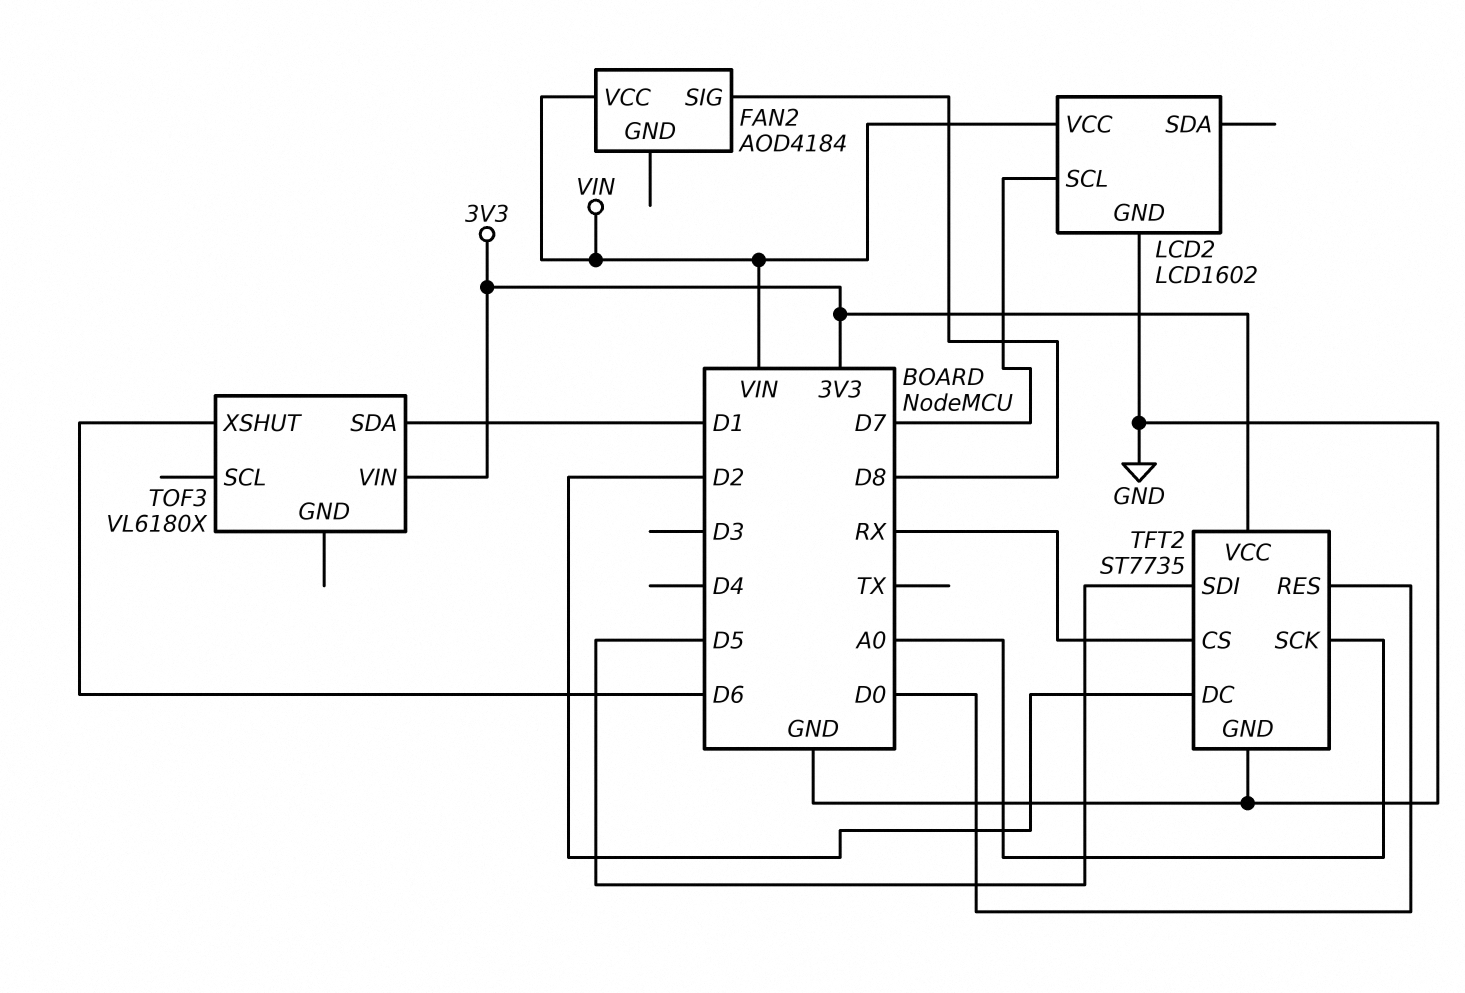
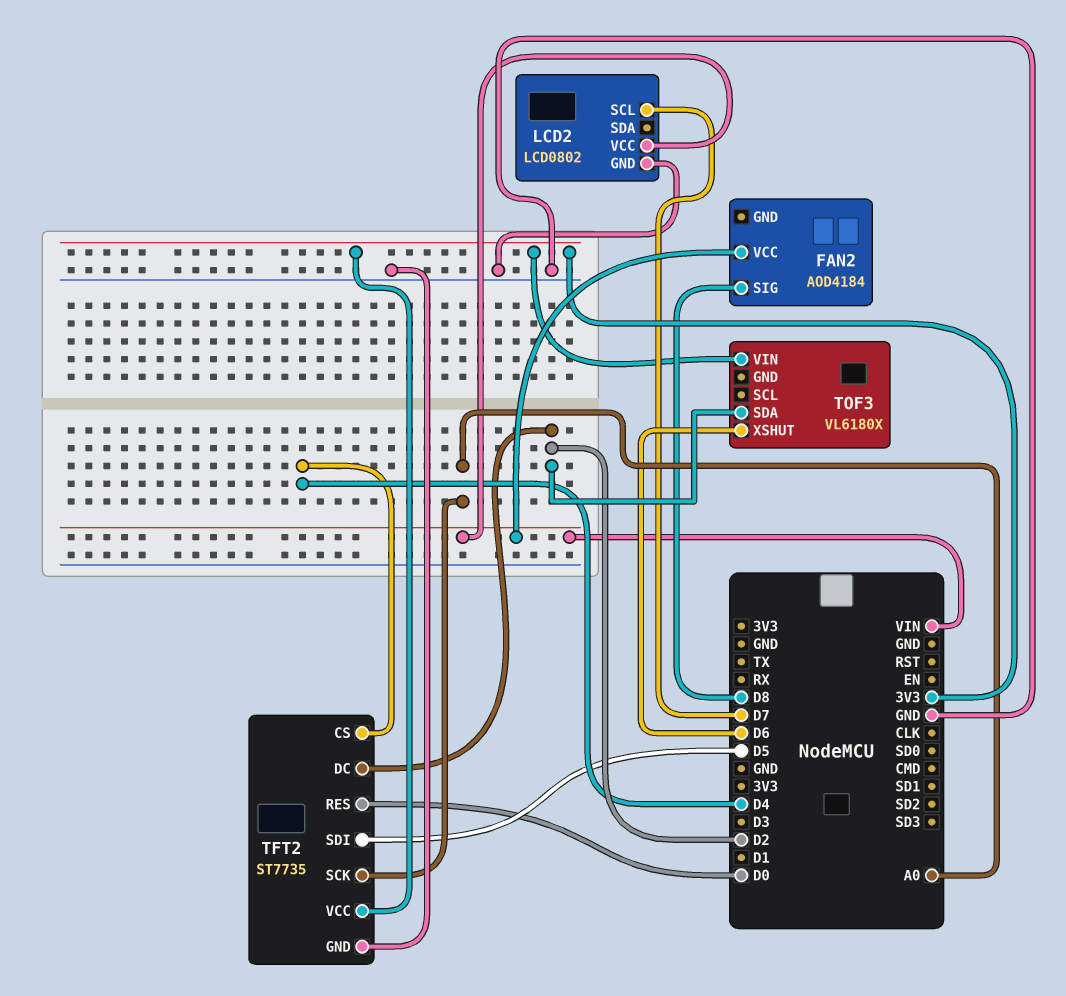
LCD2: LCD1602 -> LCD0802
TFT2 pin CS: RX -> D4
TOF3 pin SDA: D1 -> D2

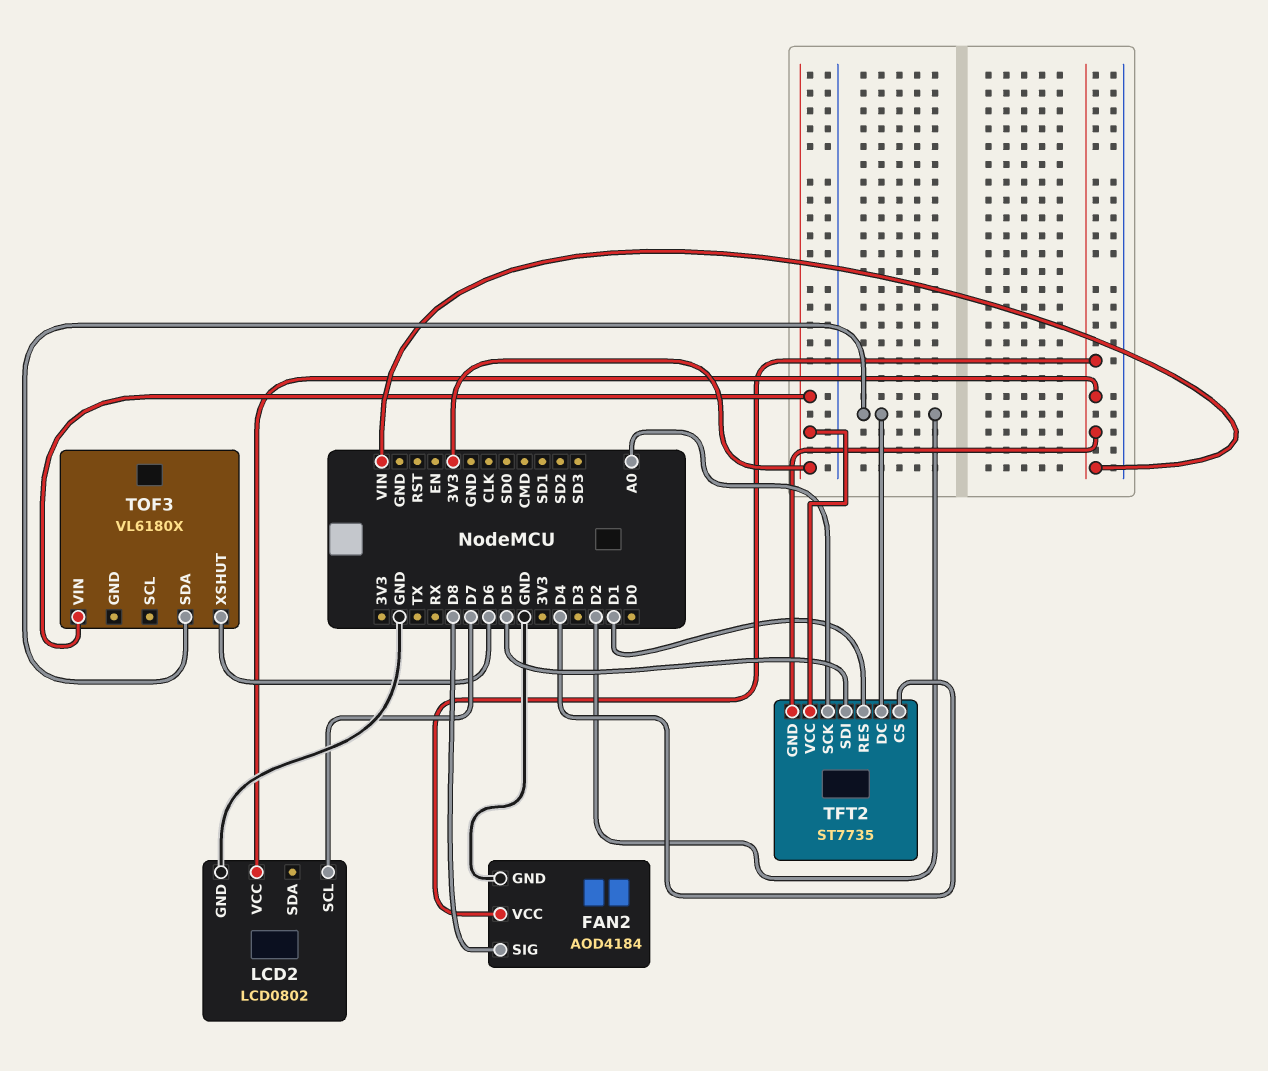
FAN2 pin GND: none -> GND
TFT2 pin GND: GND -> VIN
TFT2 pin RES: D0 -> D1

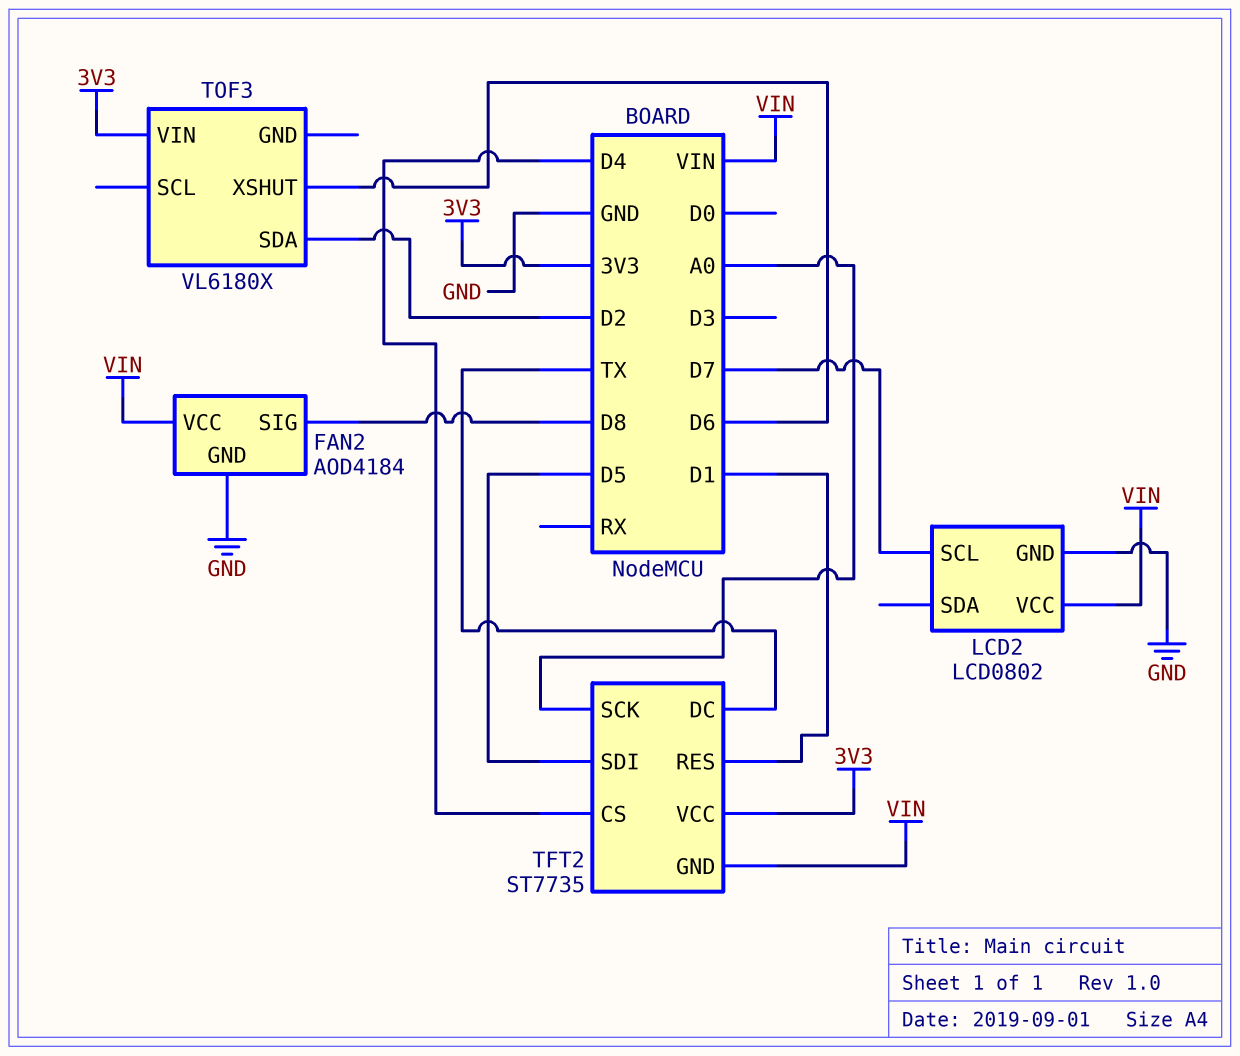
TFT2 pin DC: D2 -> TX

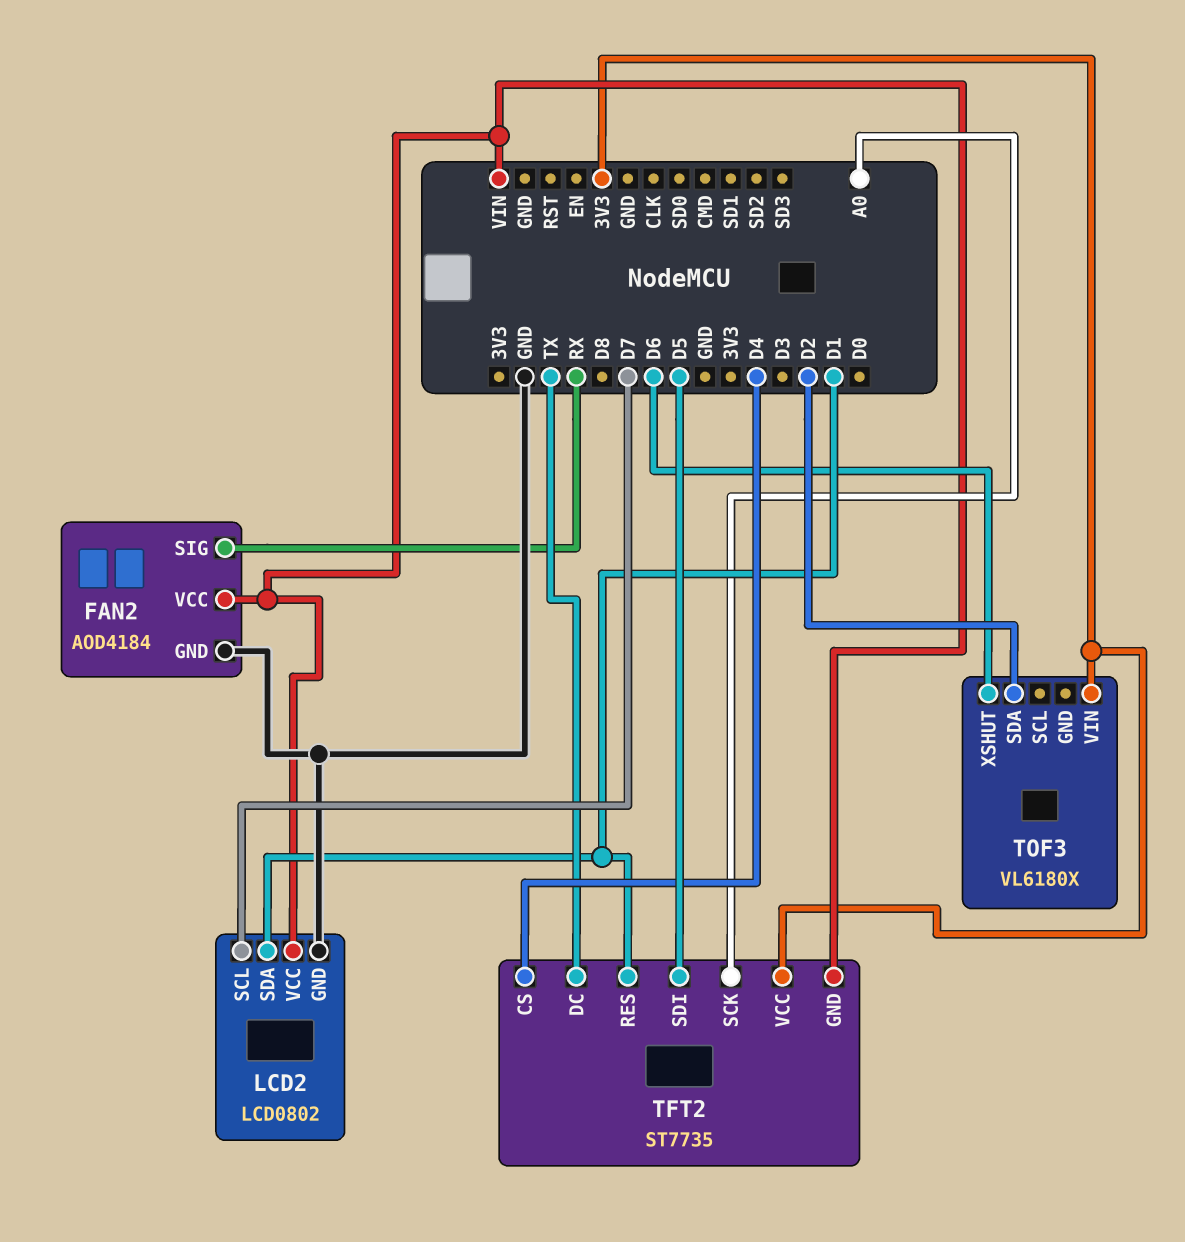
FAN2 pin SIG: D8 -> RX
LCD2 pin SDA: none -> D1

